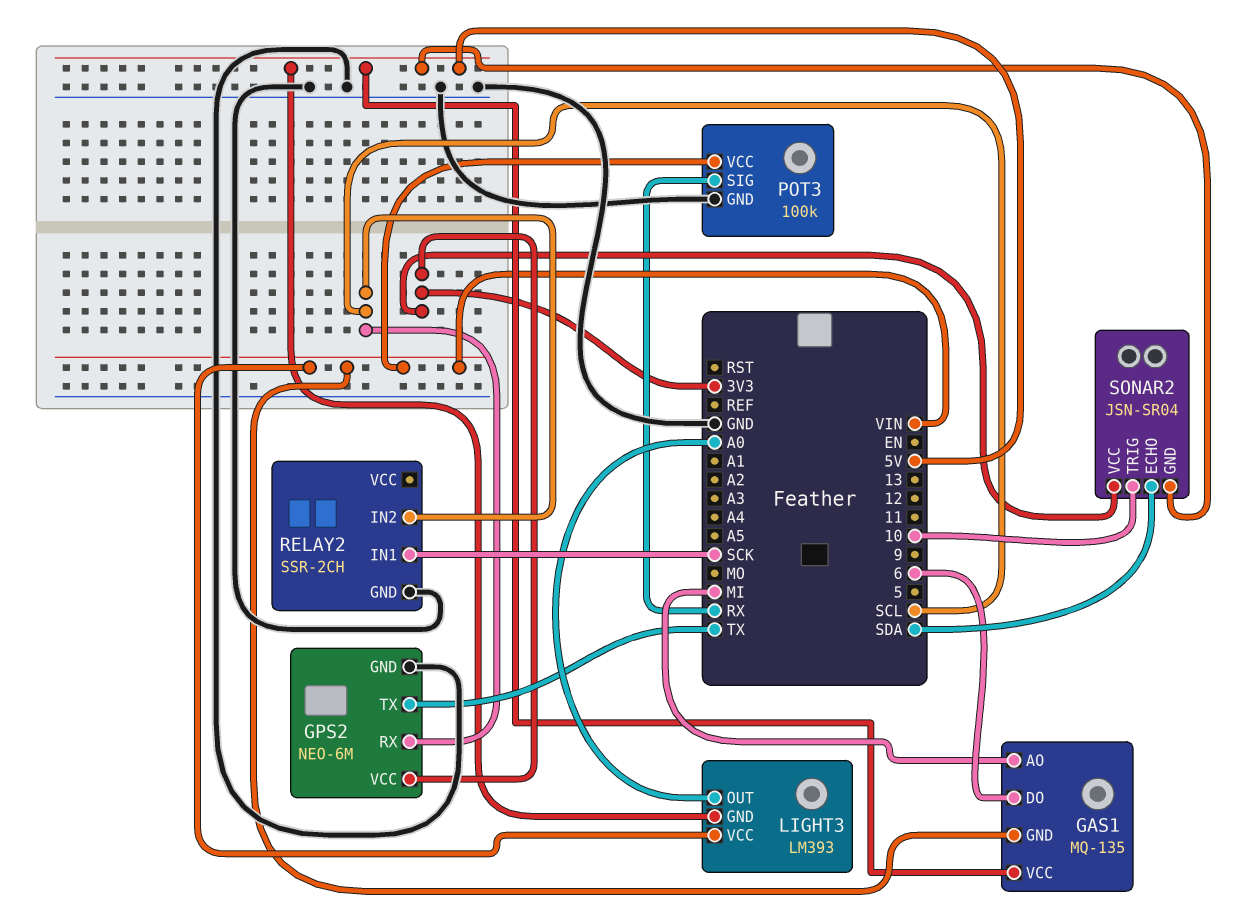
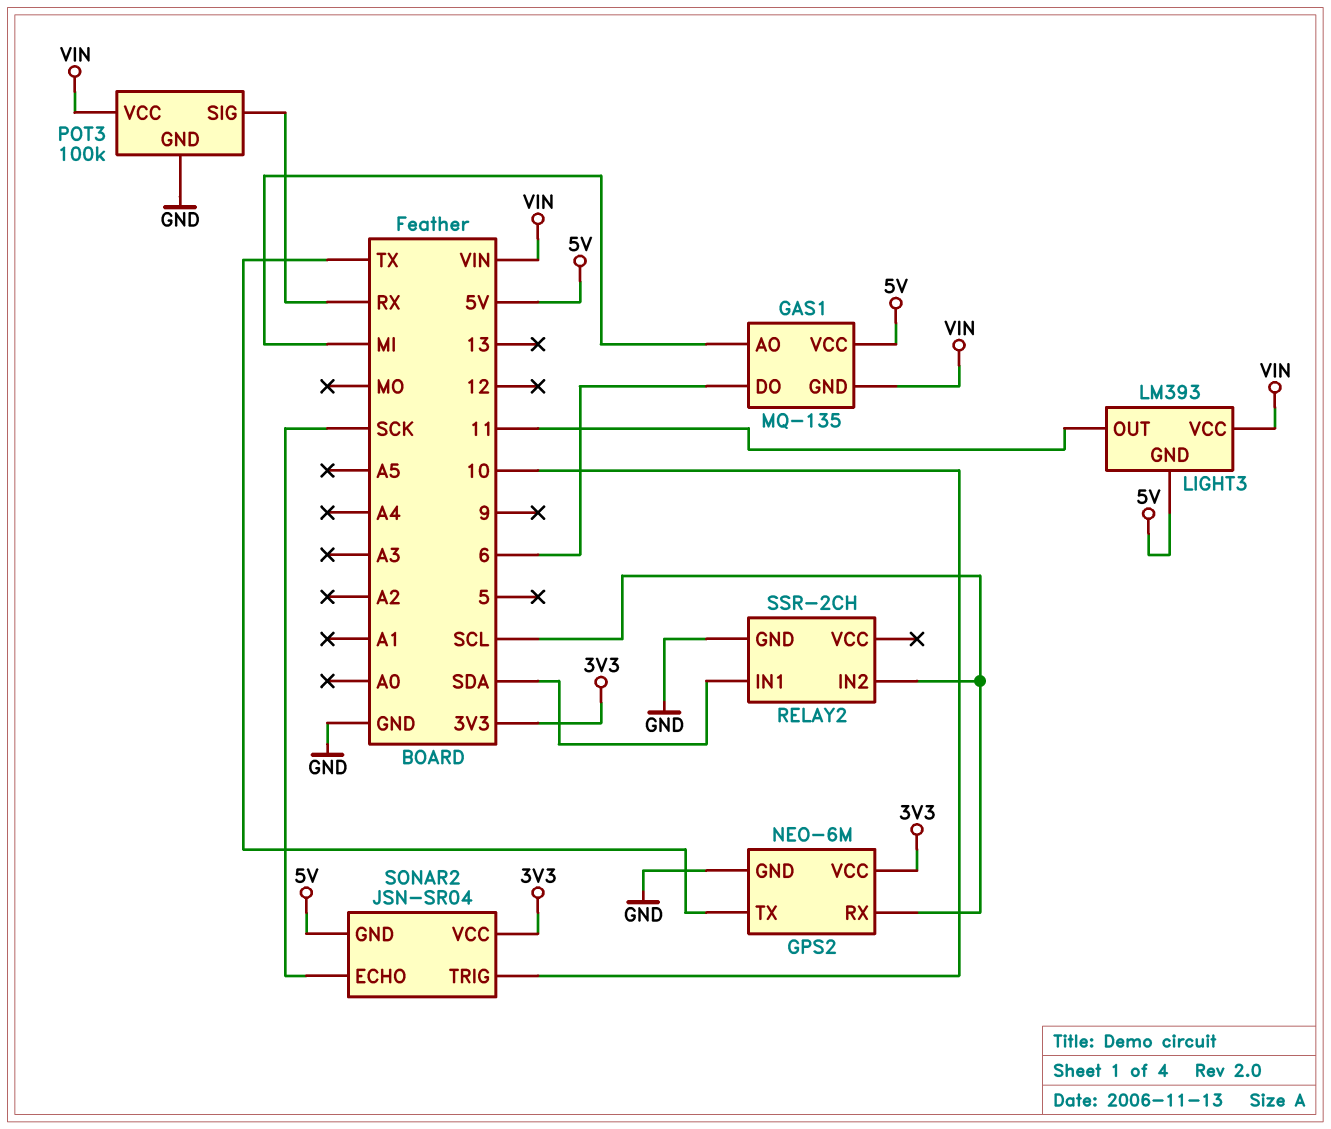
LIGHT3 pin OUT: A0 -> 11
RELAY2 pin IN1: SCK -> SDA
SONAR2 pin ECHO: SDA -> SCK

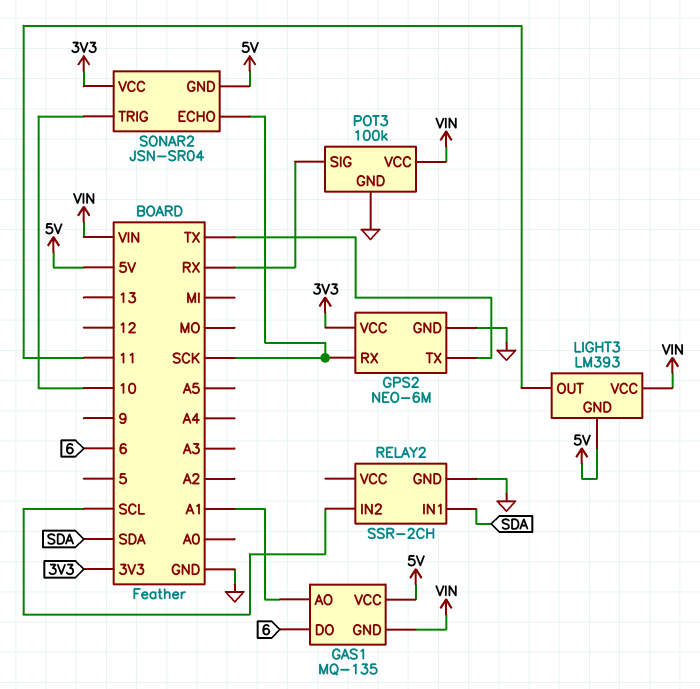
GAS1 pin AO: MI -> A1
GPS2 pin RX: SCL -> SCK

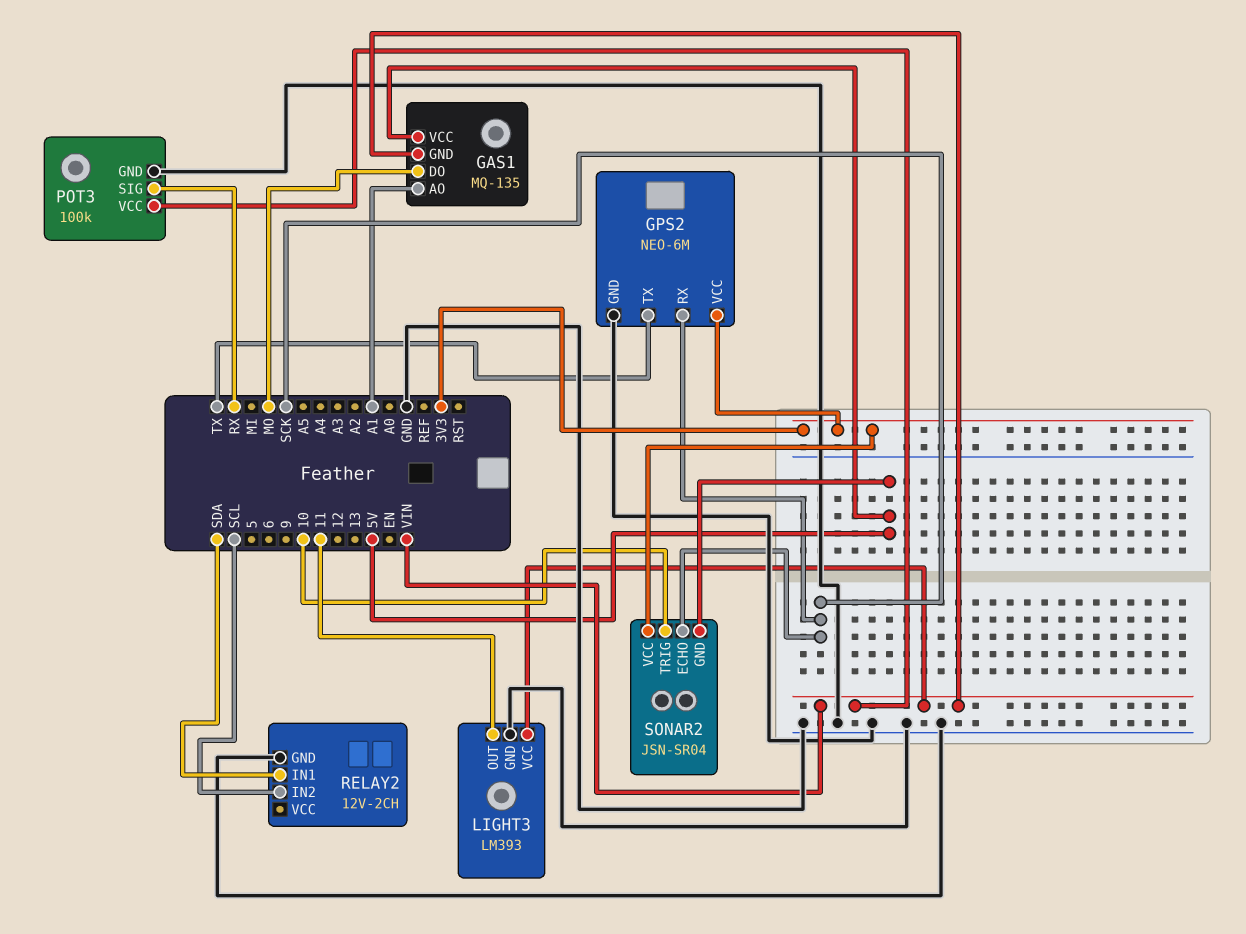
GAS1 pin DO: 6 -> MO
LIGHT3 pin GND: 5V -> GND
RELAY2: SSR-2CH -> 12V-2CH

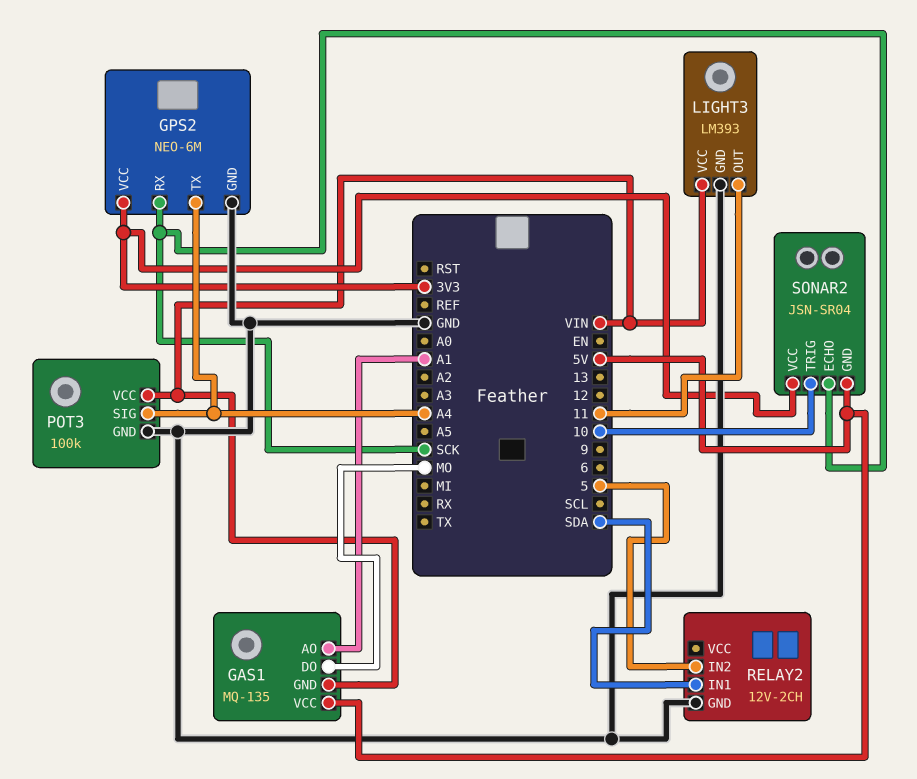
GPS2 pin TX: TX -> A4
POT3 pin SIG: RX -> A4
RELAY2 pin IN2: SCL -> 5

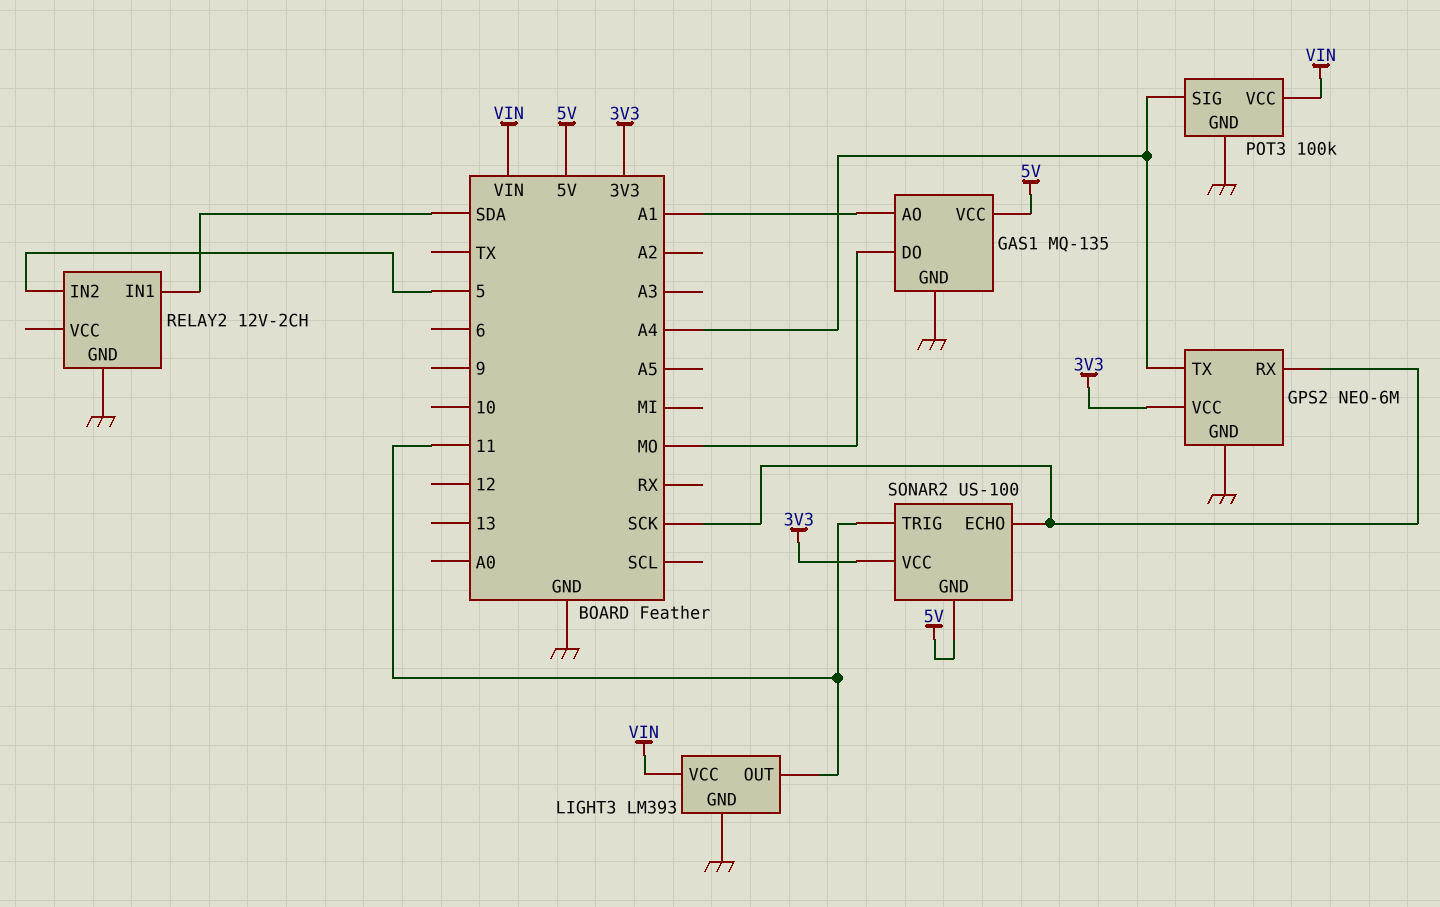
GAS1 pin GND: VIN -> GND
SONAR2: JSN-SR04 -> US-100
SONAR2 pin TRIG: 10 -> 11

